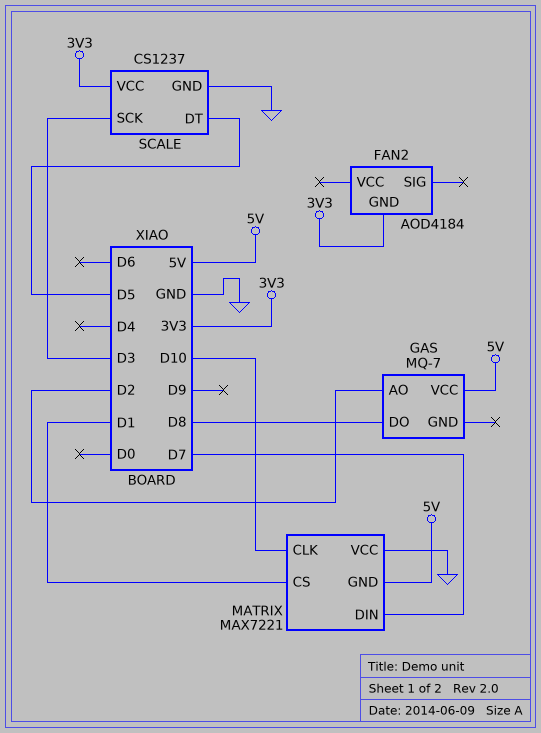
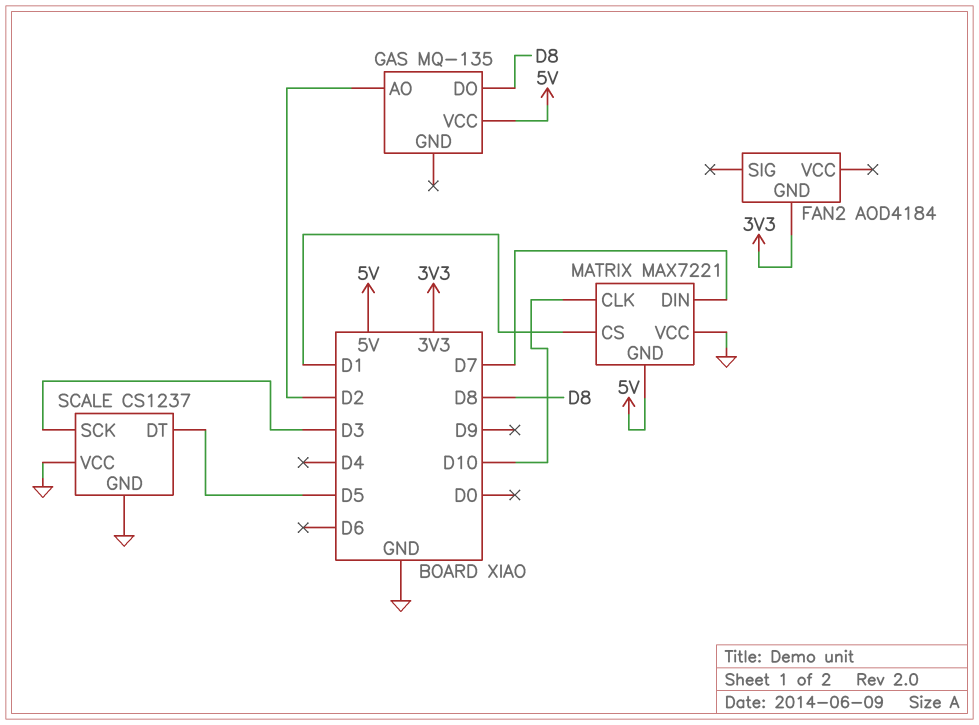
GAS: MQ-7 -> MQ-135
SCALE pin VCC: 3V3 -> GND

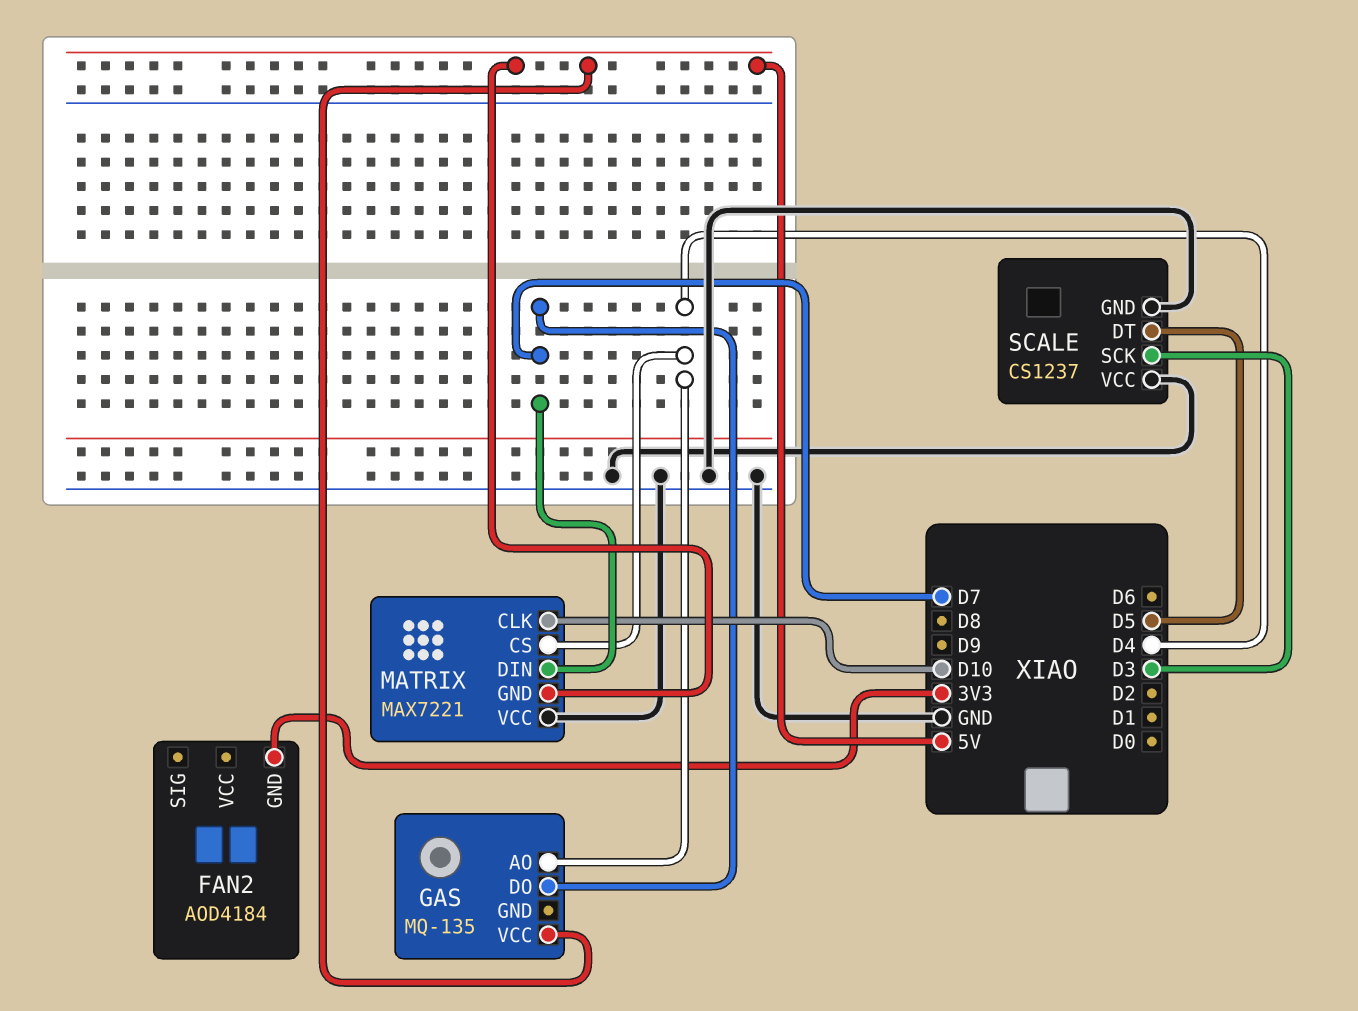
GAS pin AO: D2 -> D4
GAS pin DO: D8 -> D7
MATRIX pin CS: D1 -> D4

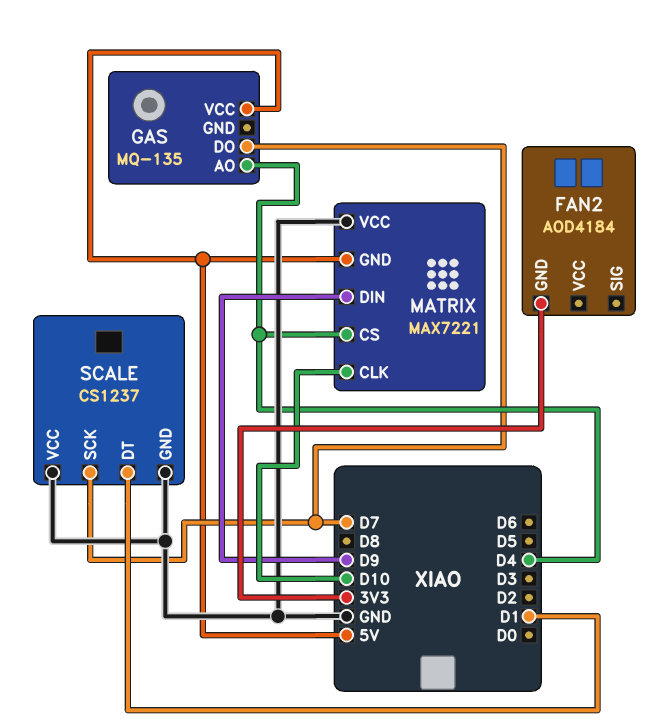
MATRIX pin DIN: D7 -> D9
SCALE pin DT: D5 -> D1
SCALE pin SCK: D3 -> D7

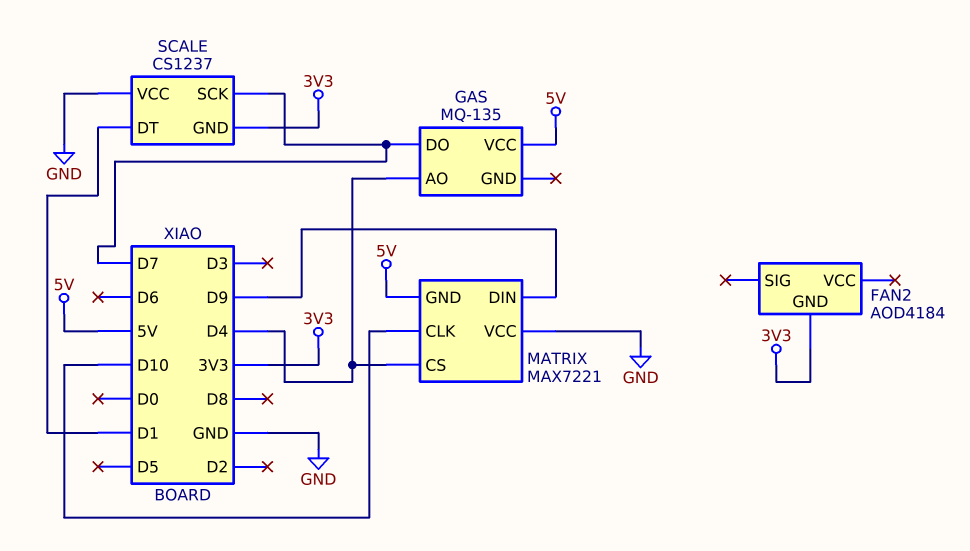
SCALE pin GND: GND -> 3V3

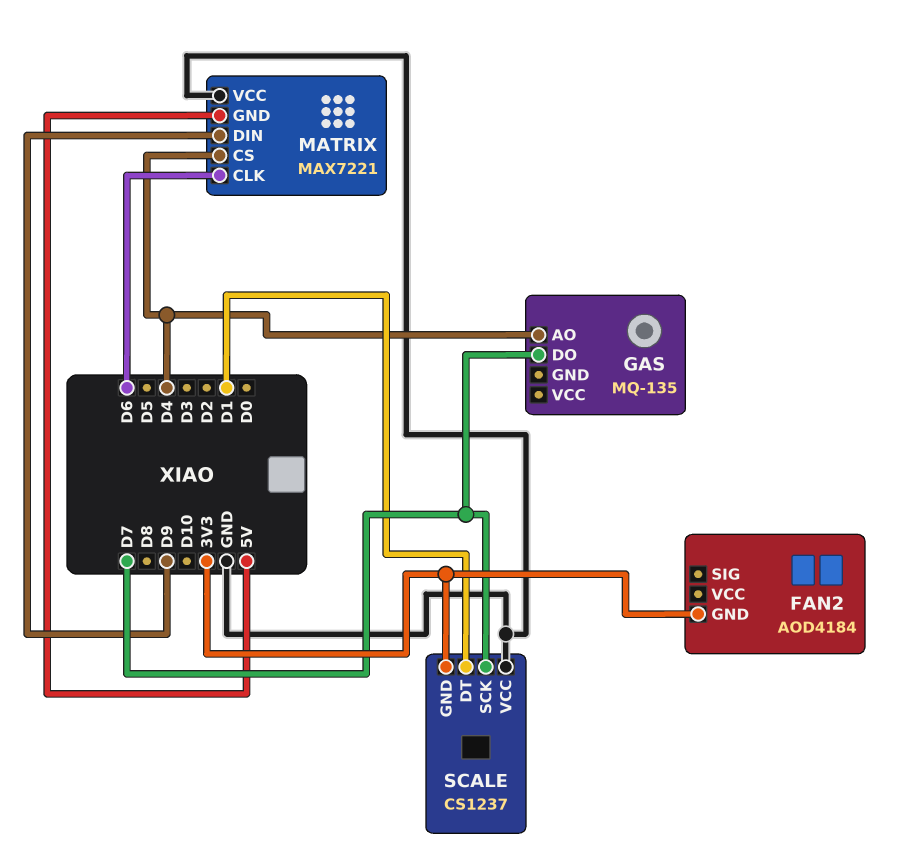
GAS pin VCC: 5V -> none
MATRIX pin CLK: D10 -> D6

